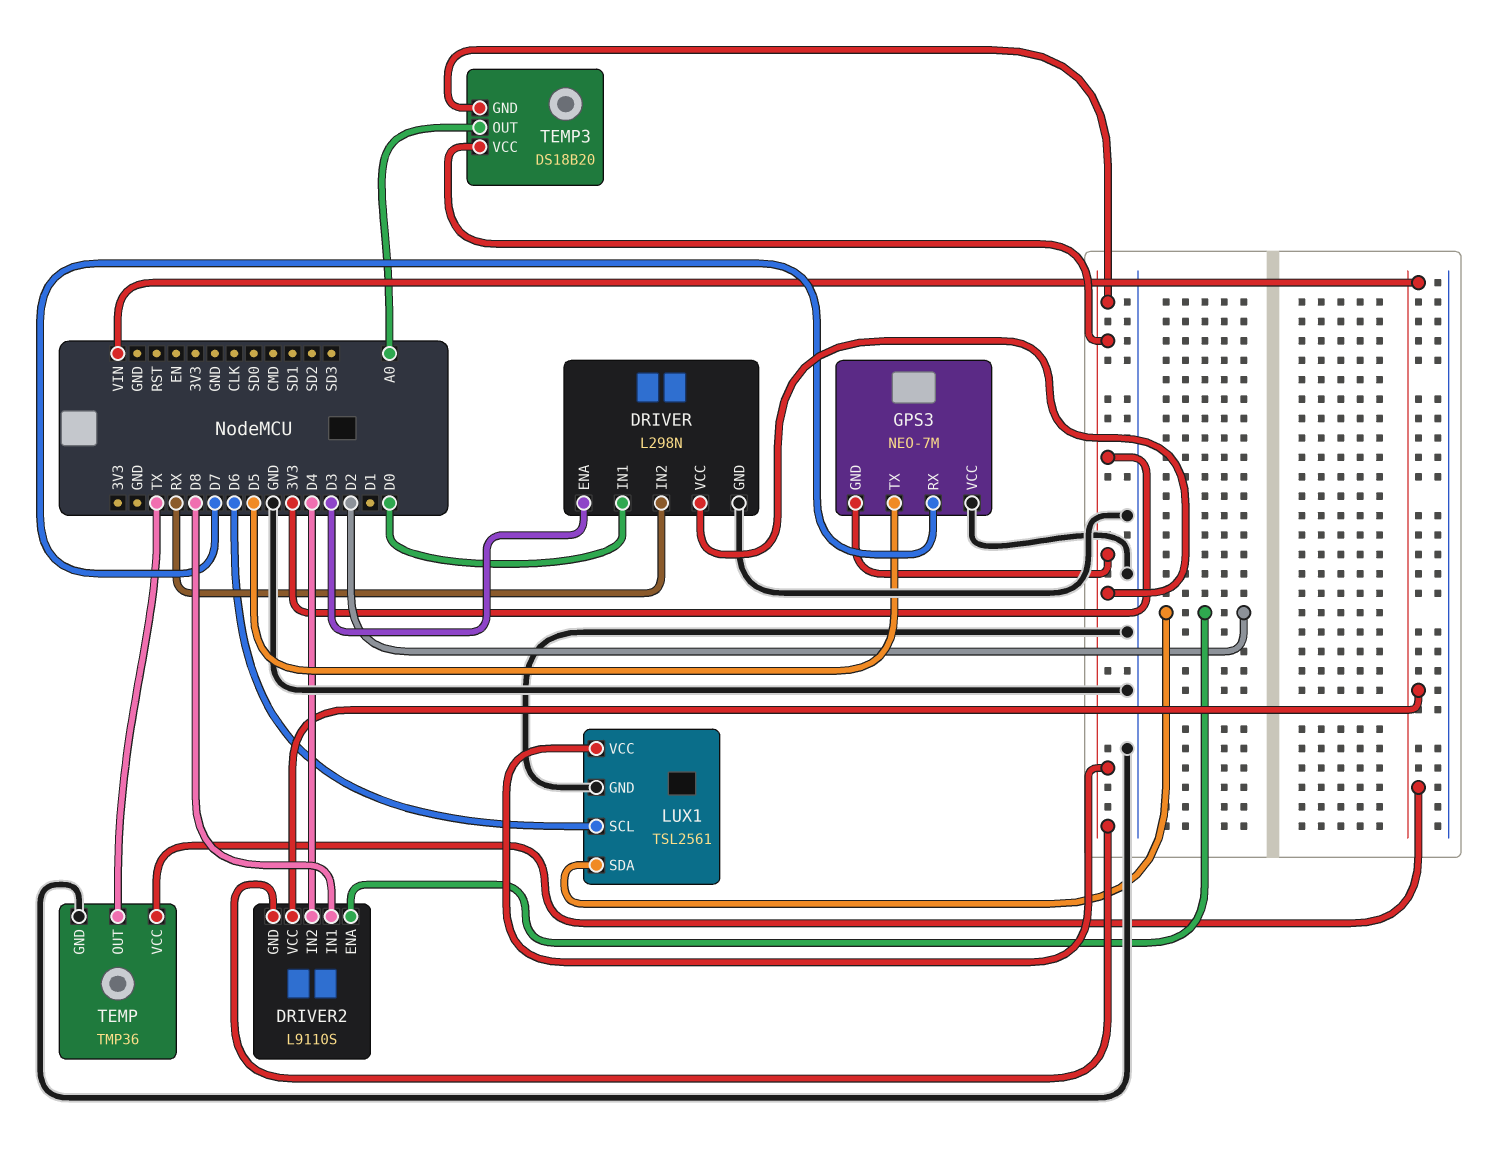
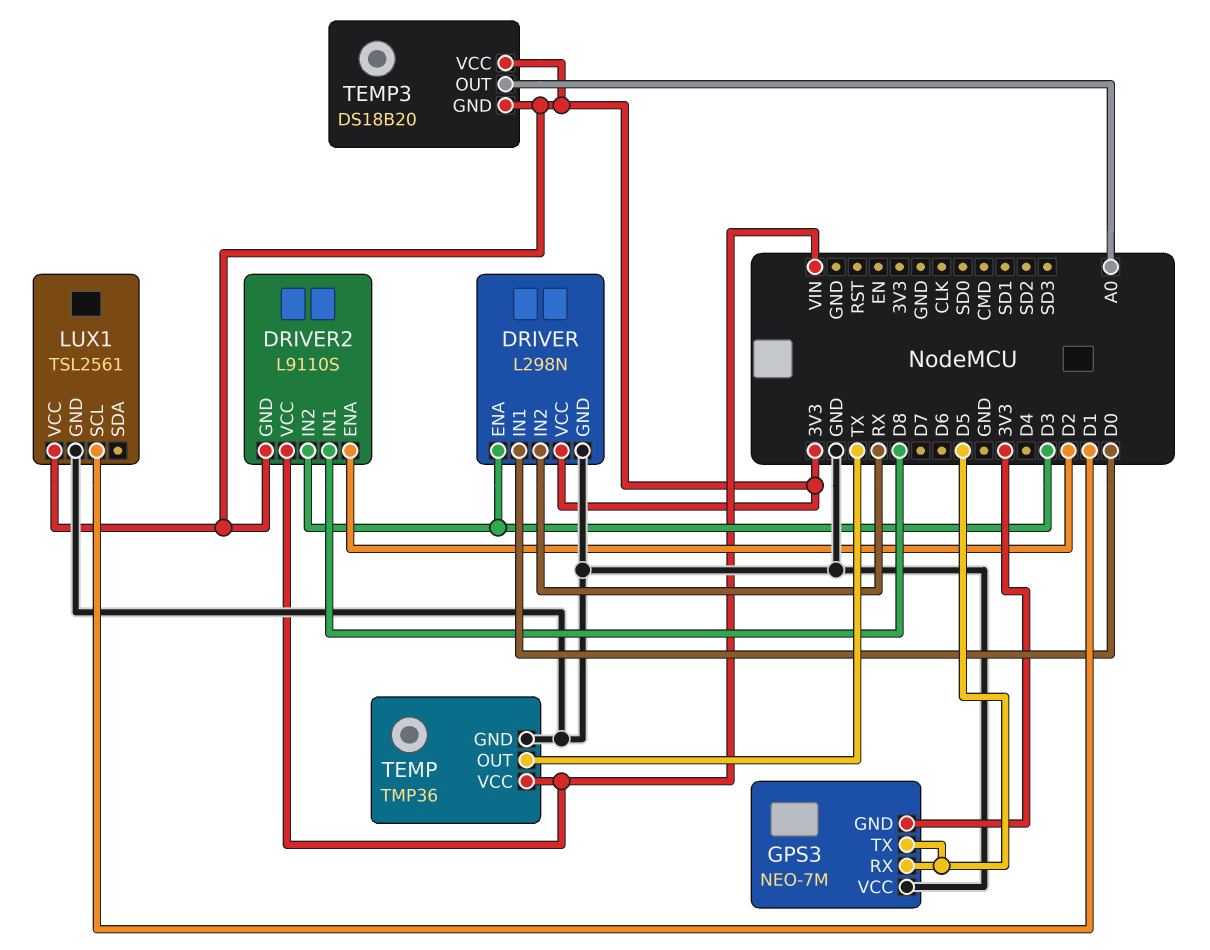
DRIVER2 pin IN2: D4 -> D3
GPS3 pin RX: D7 -> D5
LUX1 pin SCL: D6 -> D1
LUX1 pin SDA: D2 -> none

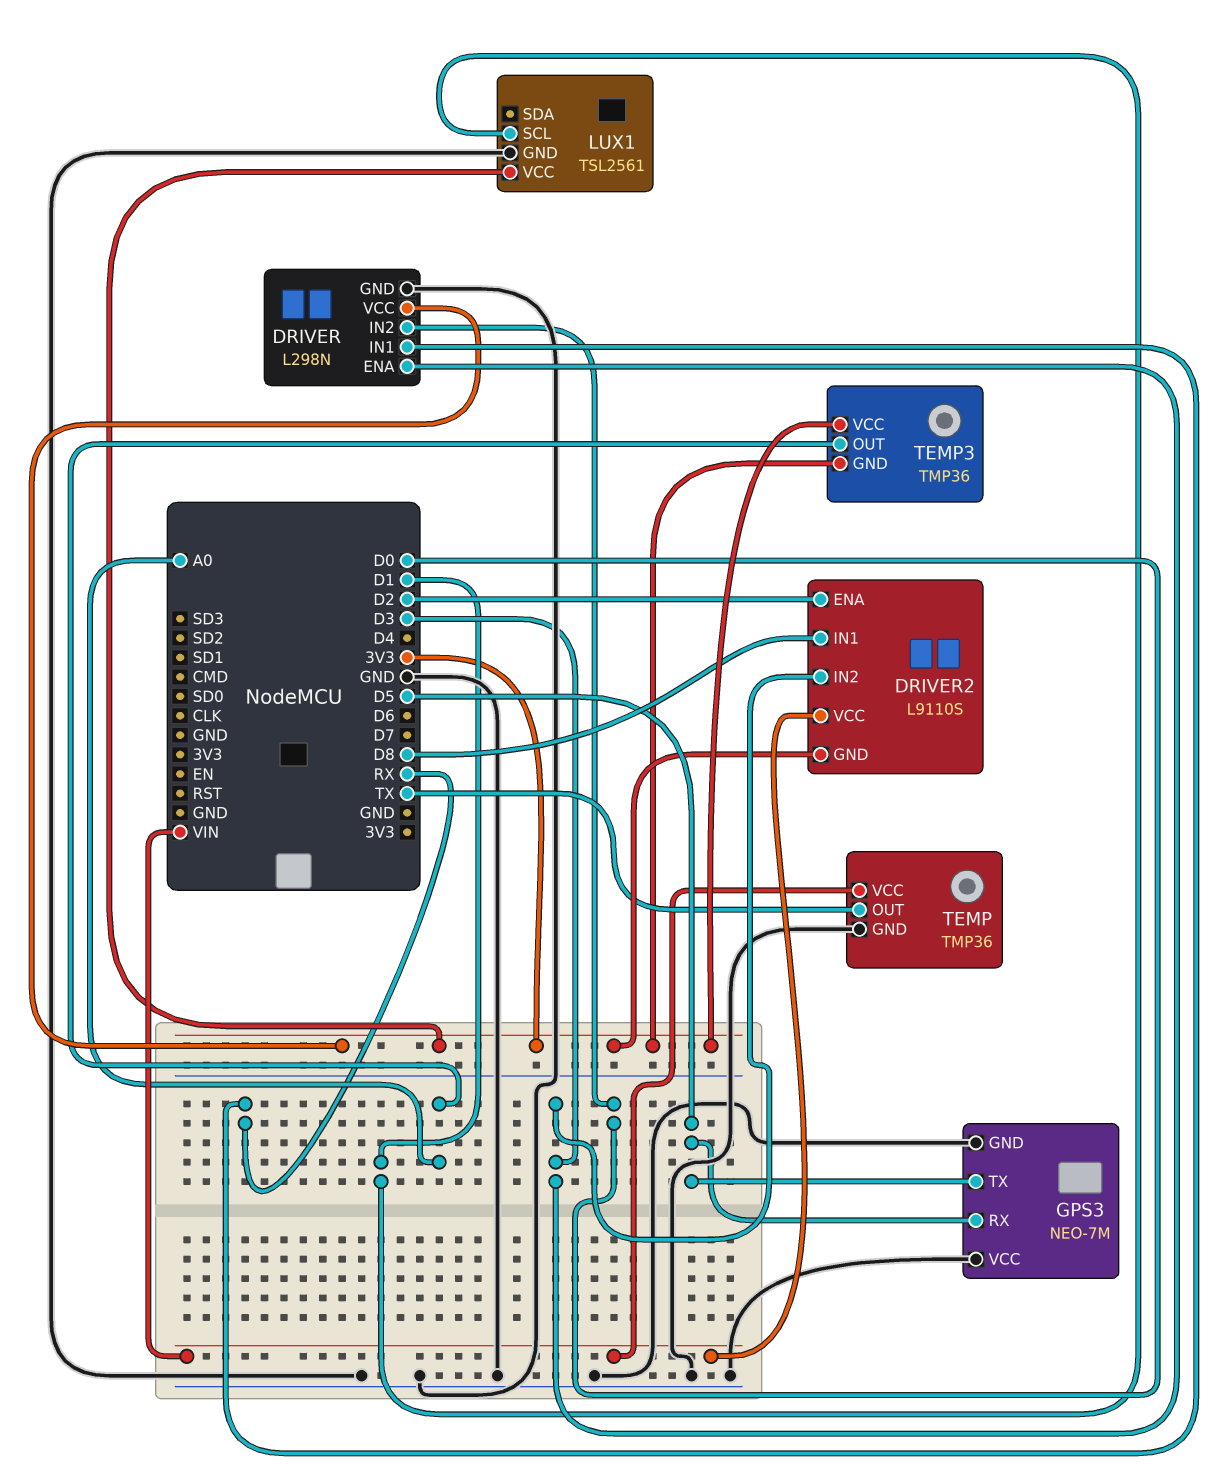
DRIVER pin IN1: D0 -> RX
DRIVER pin IN2: RX -> D0
GPS3 pin GND: 3V3 -> GND
TEMP3: DS18B20 -> TMP36

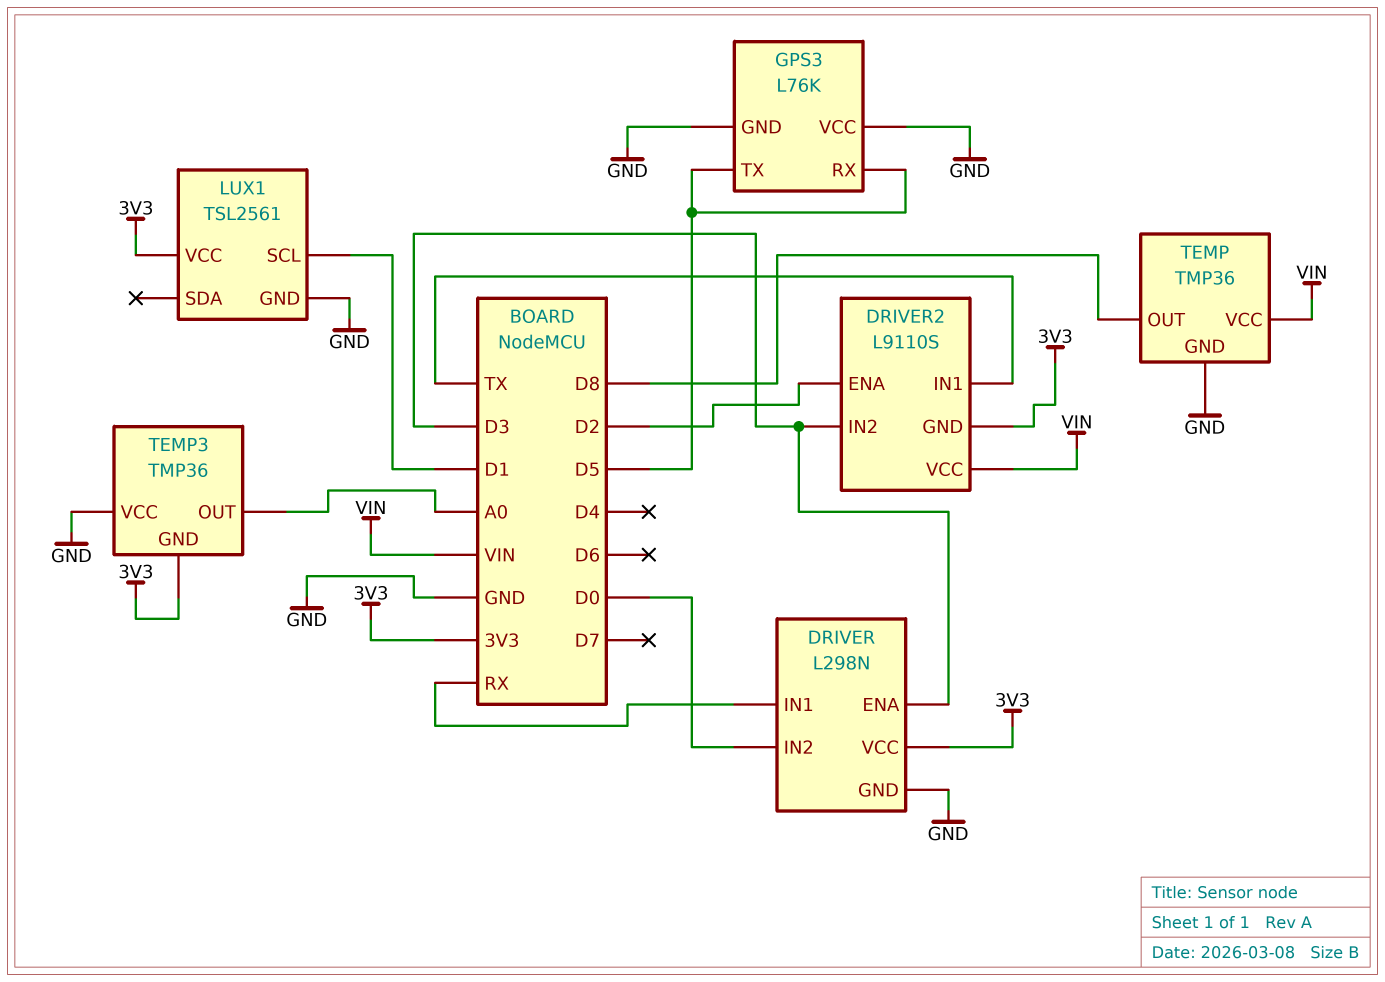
DRIVER2 pin IN1: D8 -> TX
GPS3: NEO-7M -> L76K
TEMP pin OUT: TX -> D8
TEMP3 pin VCC: 3V3 -> GND

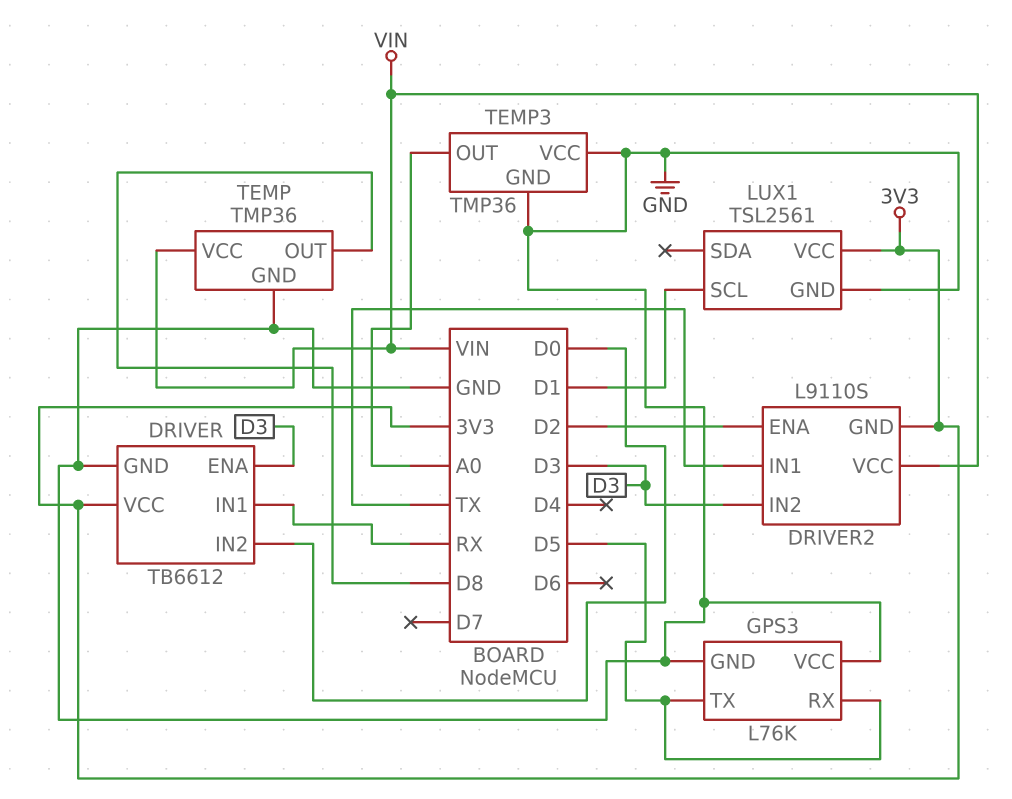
DRIVER: L298N -> TB6612
TEMP3 pin GND: 3V3 -> GND

